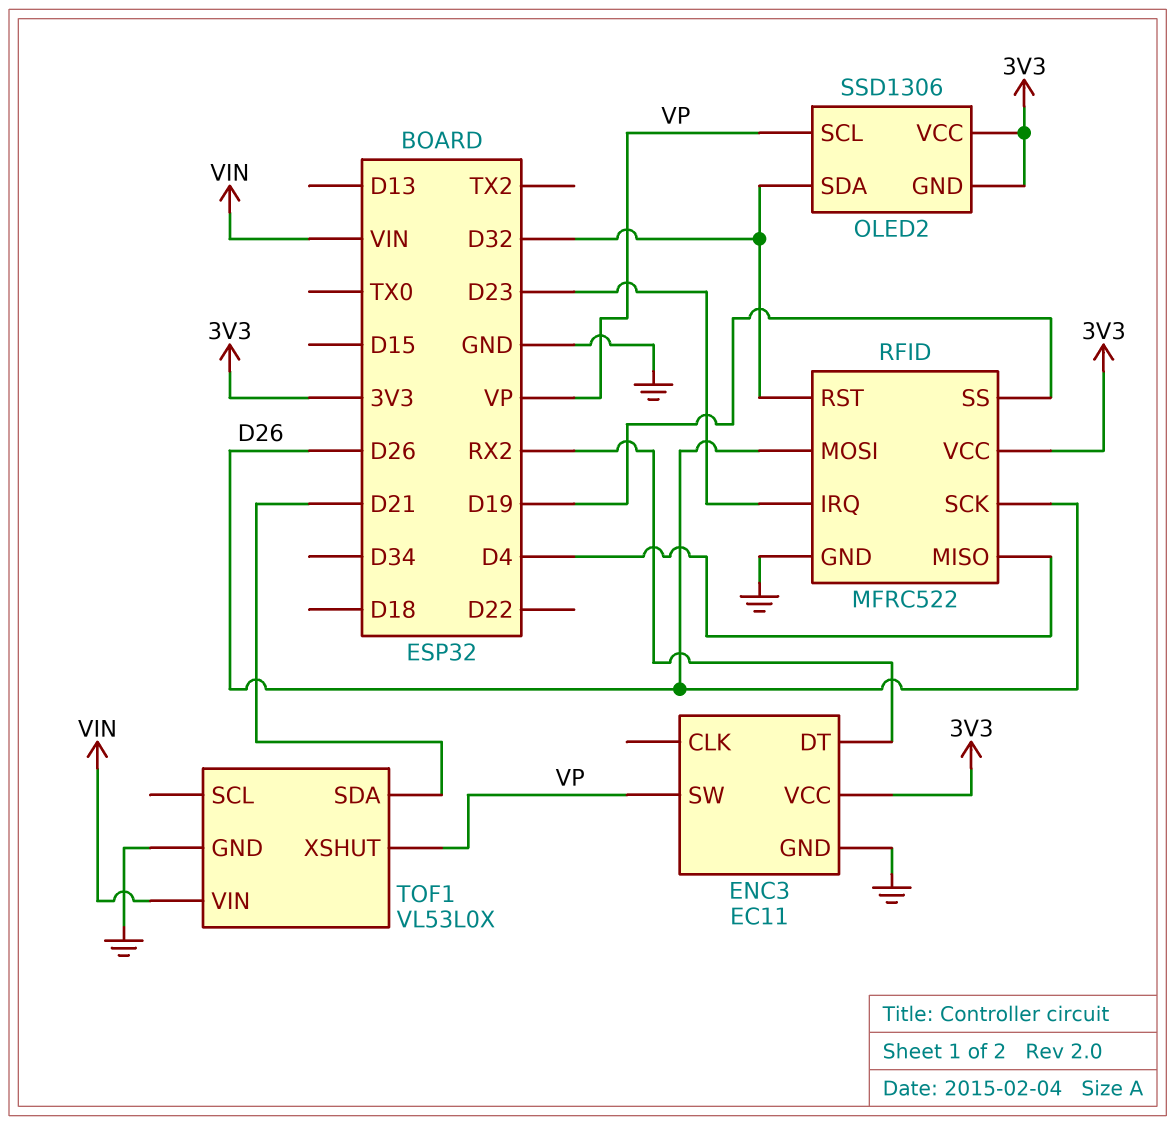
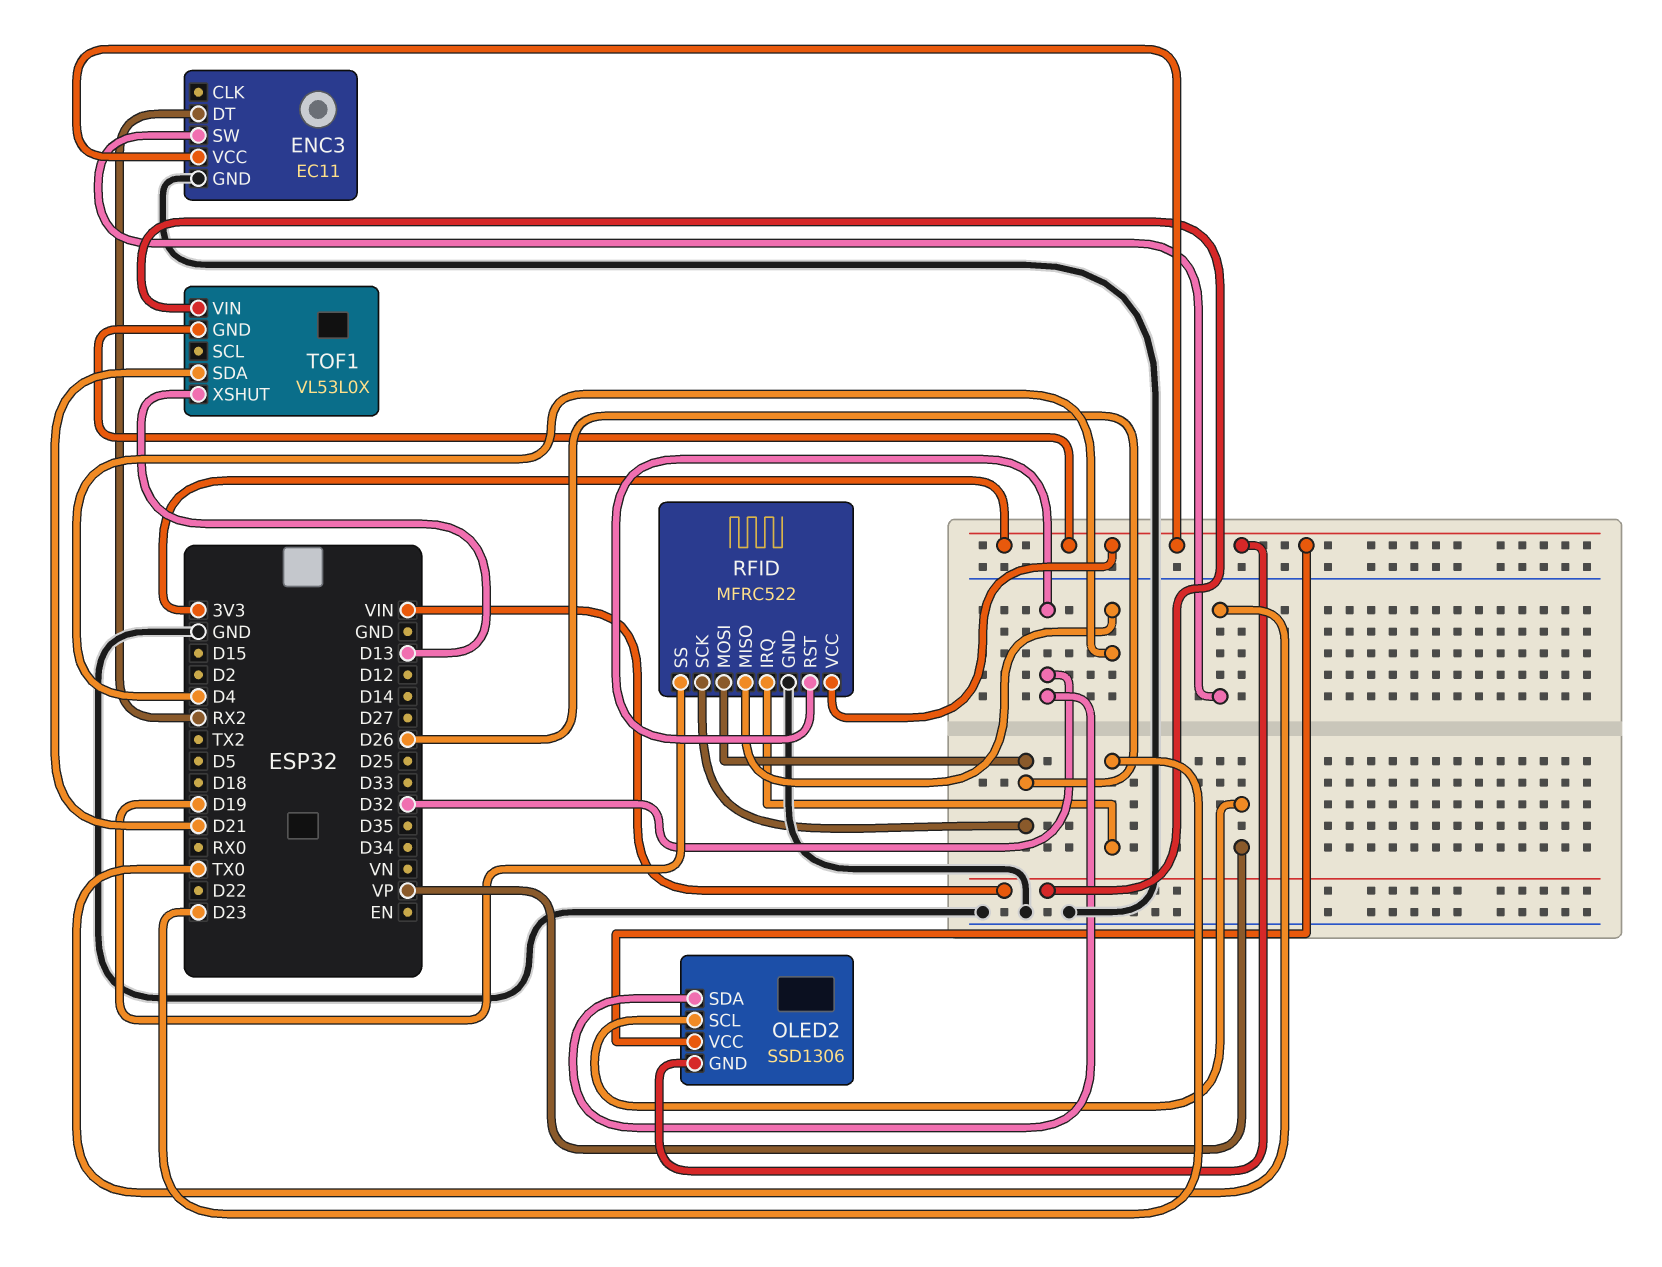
ENC3 pin SW: VP -> TX0
TOF1 pin GND: GND -> 3V3
TOF1 pin XSHUT: VP -> D13

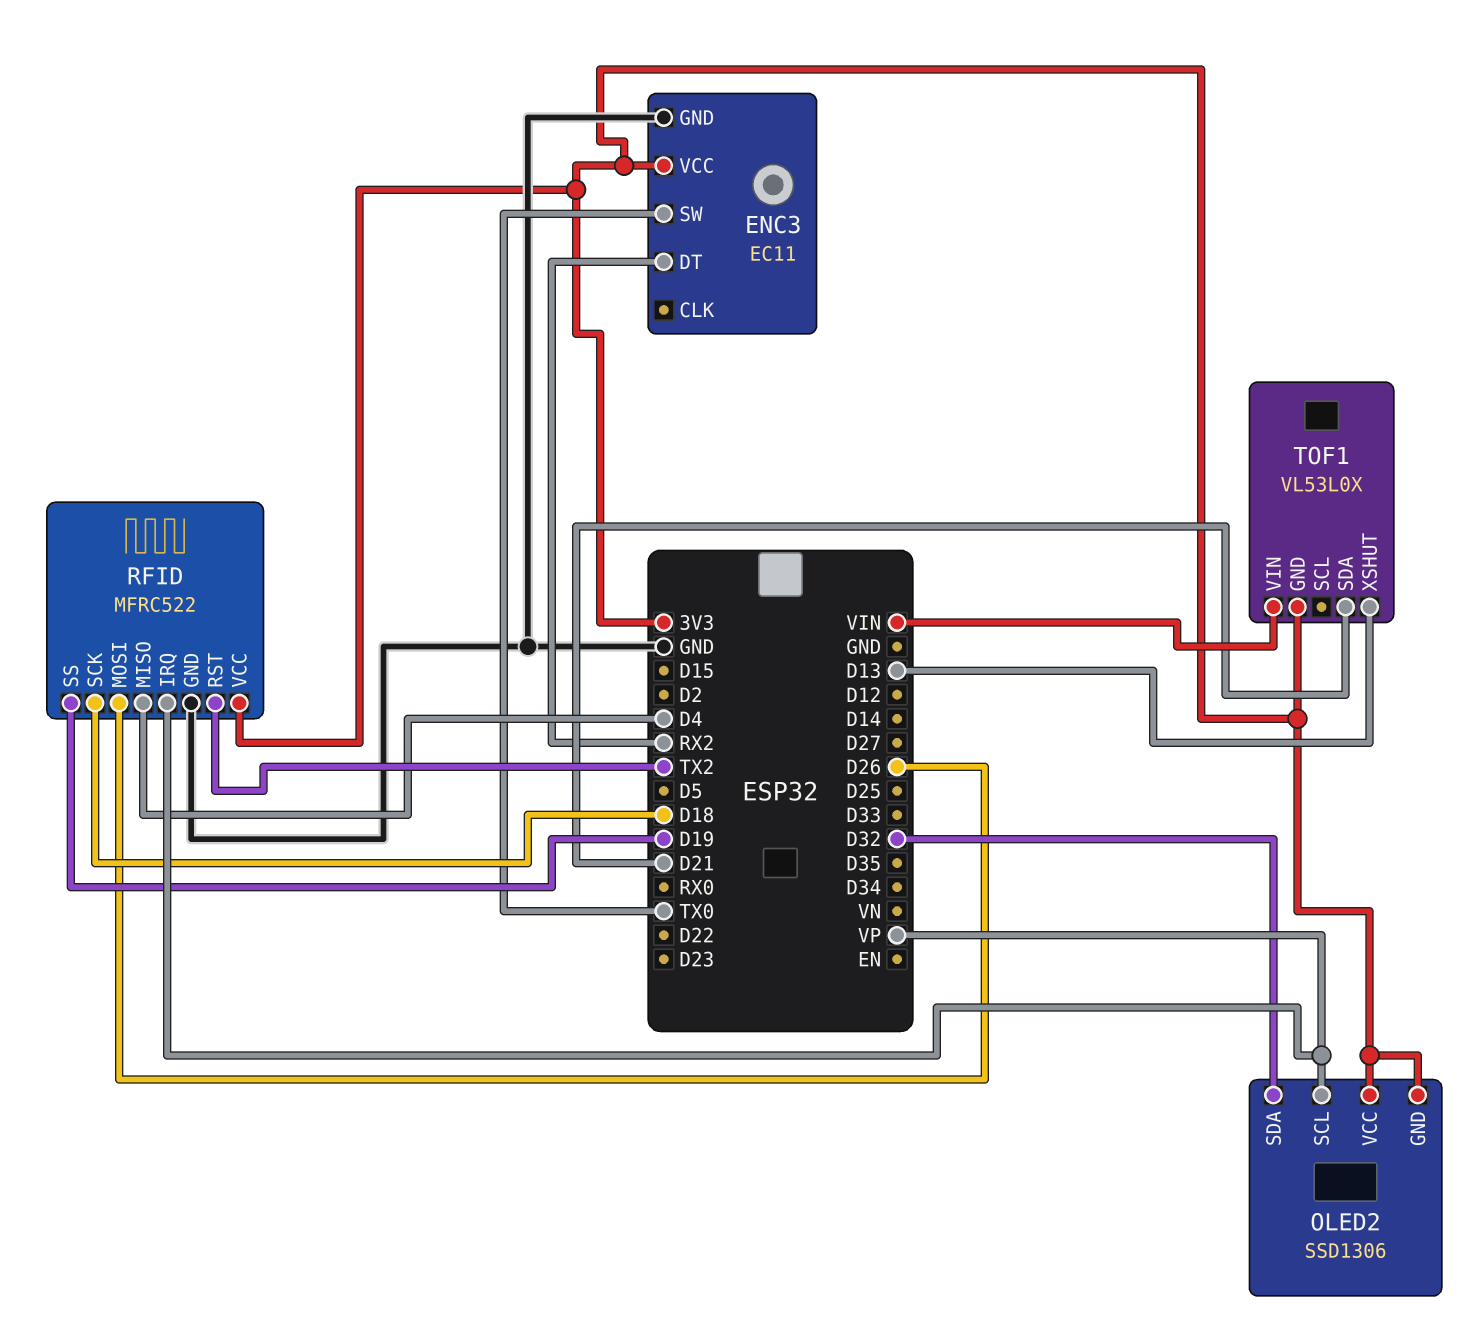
RFID pin IRQ: D23 -> VP
RFID pin RST: D32 -> TX2
RFID pin SCK: D26 -> D18

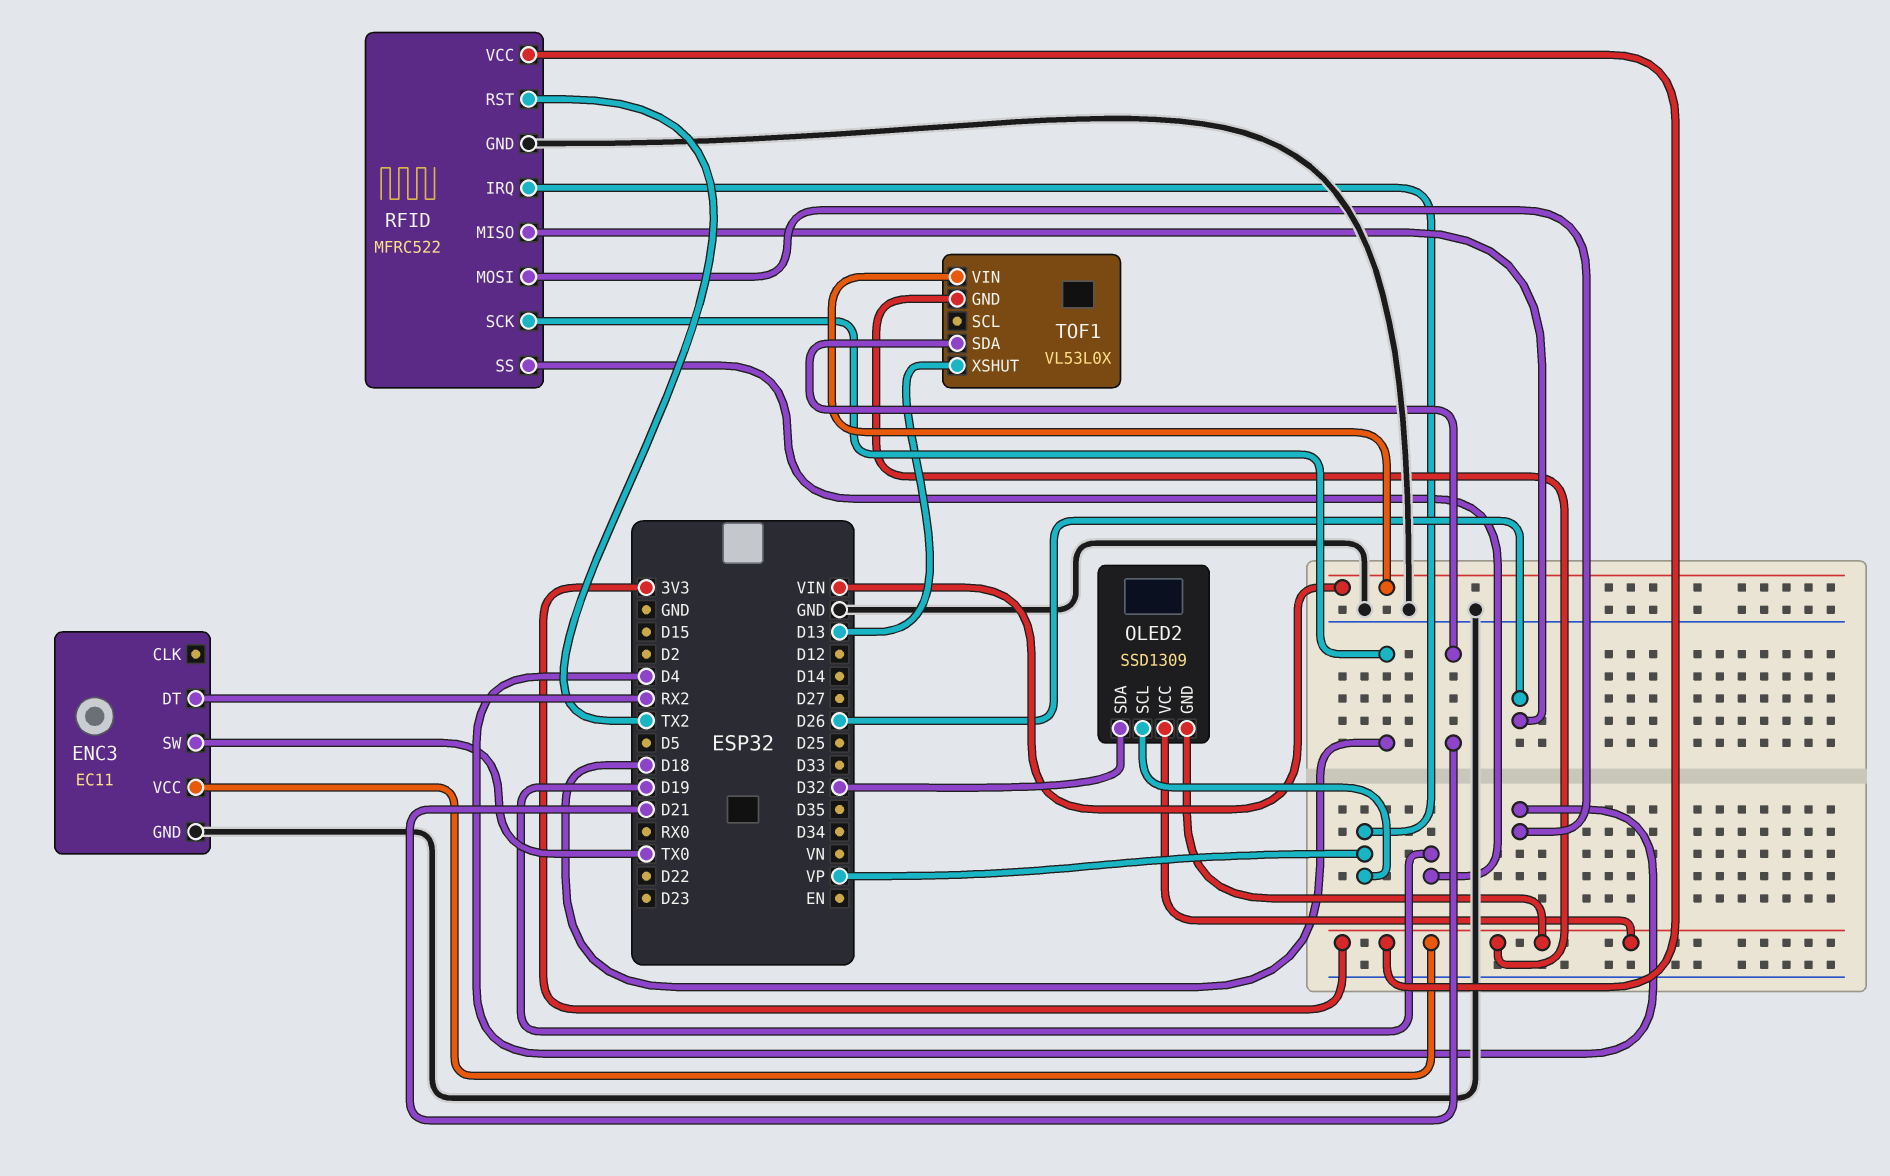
OLED2: SSD1306 -> SSD1309
RFID pin MISO: D4 -> D26
RFID pin MOSI: D26 -> D4

